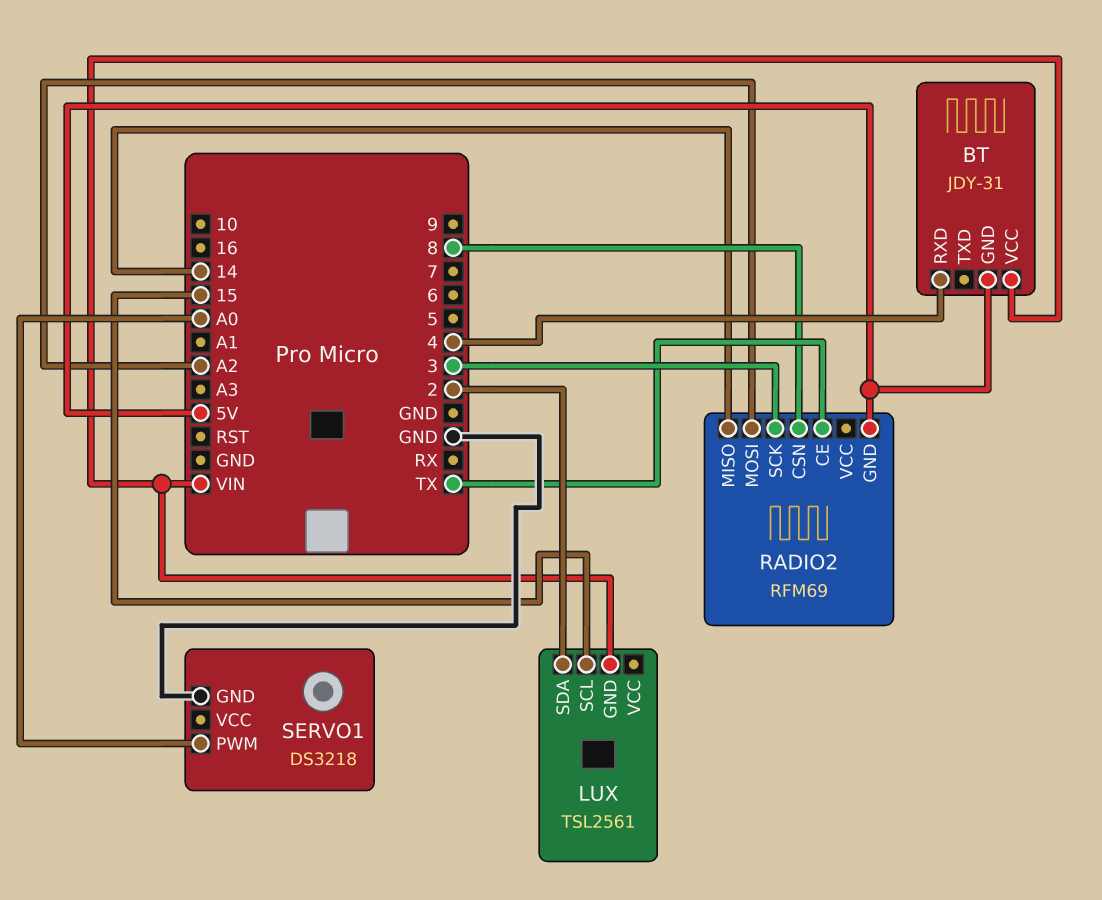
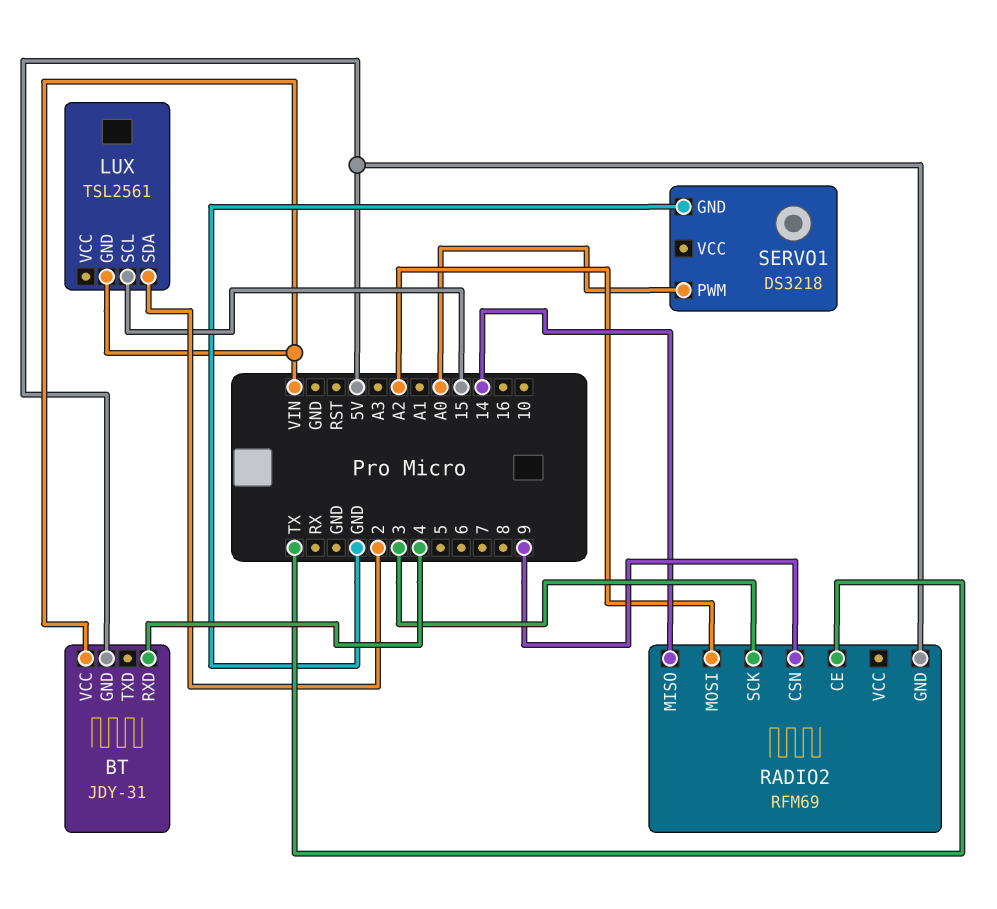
RADIO2 pin CSN: 8 -> 9

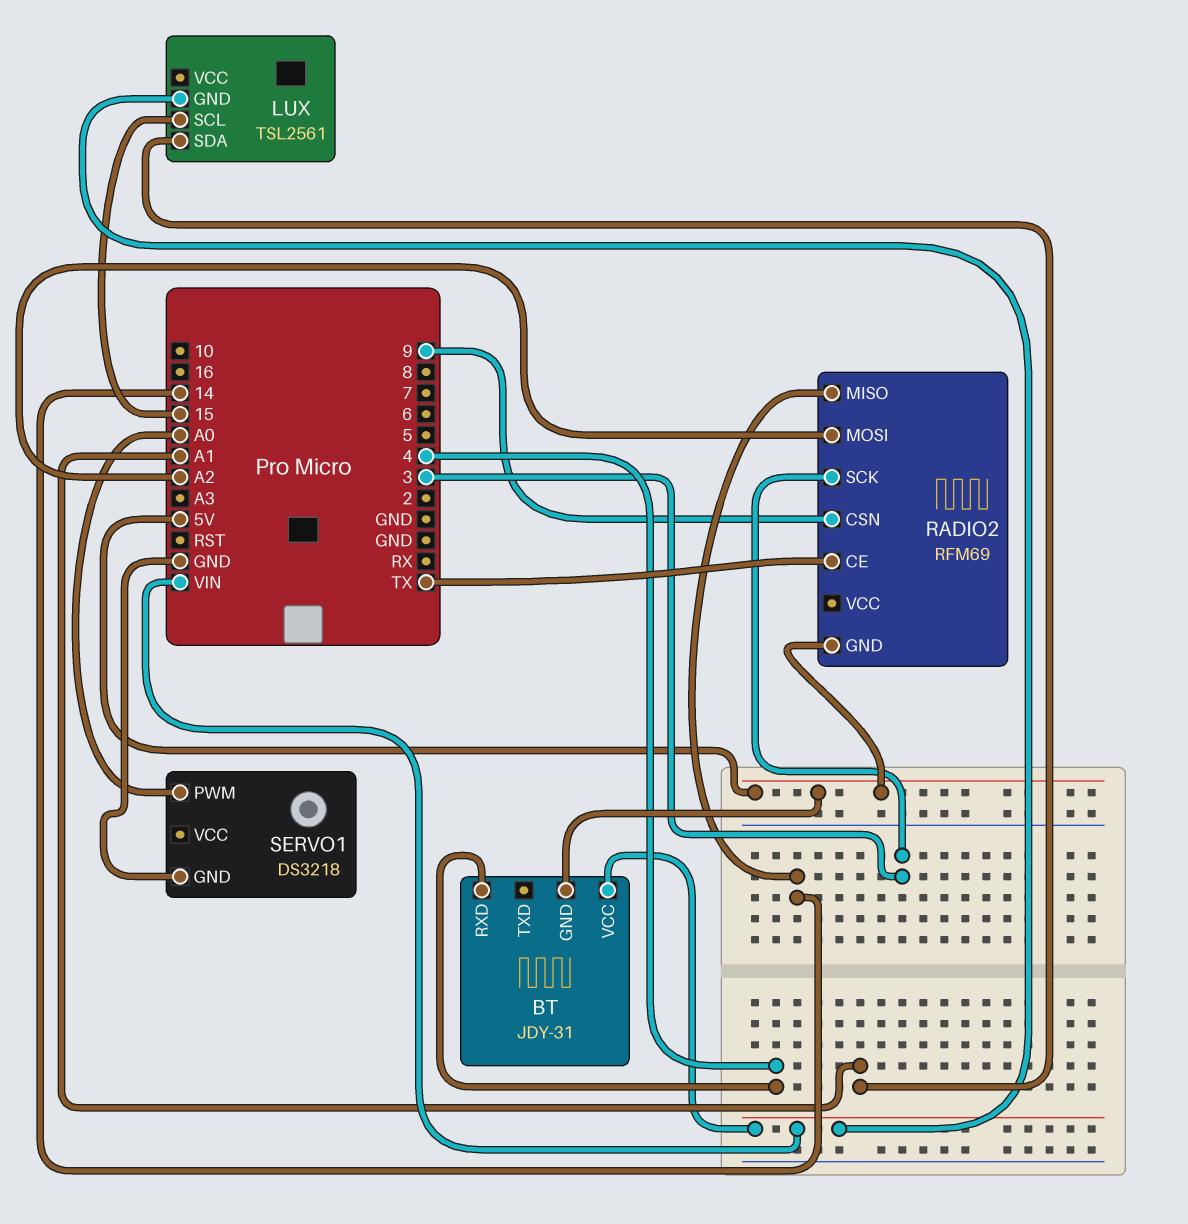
LUX pin SDA: 2 -> A1

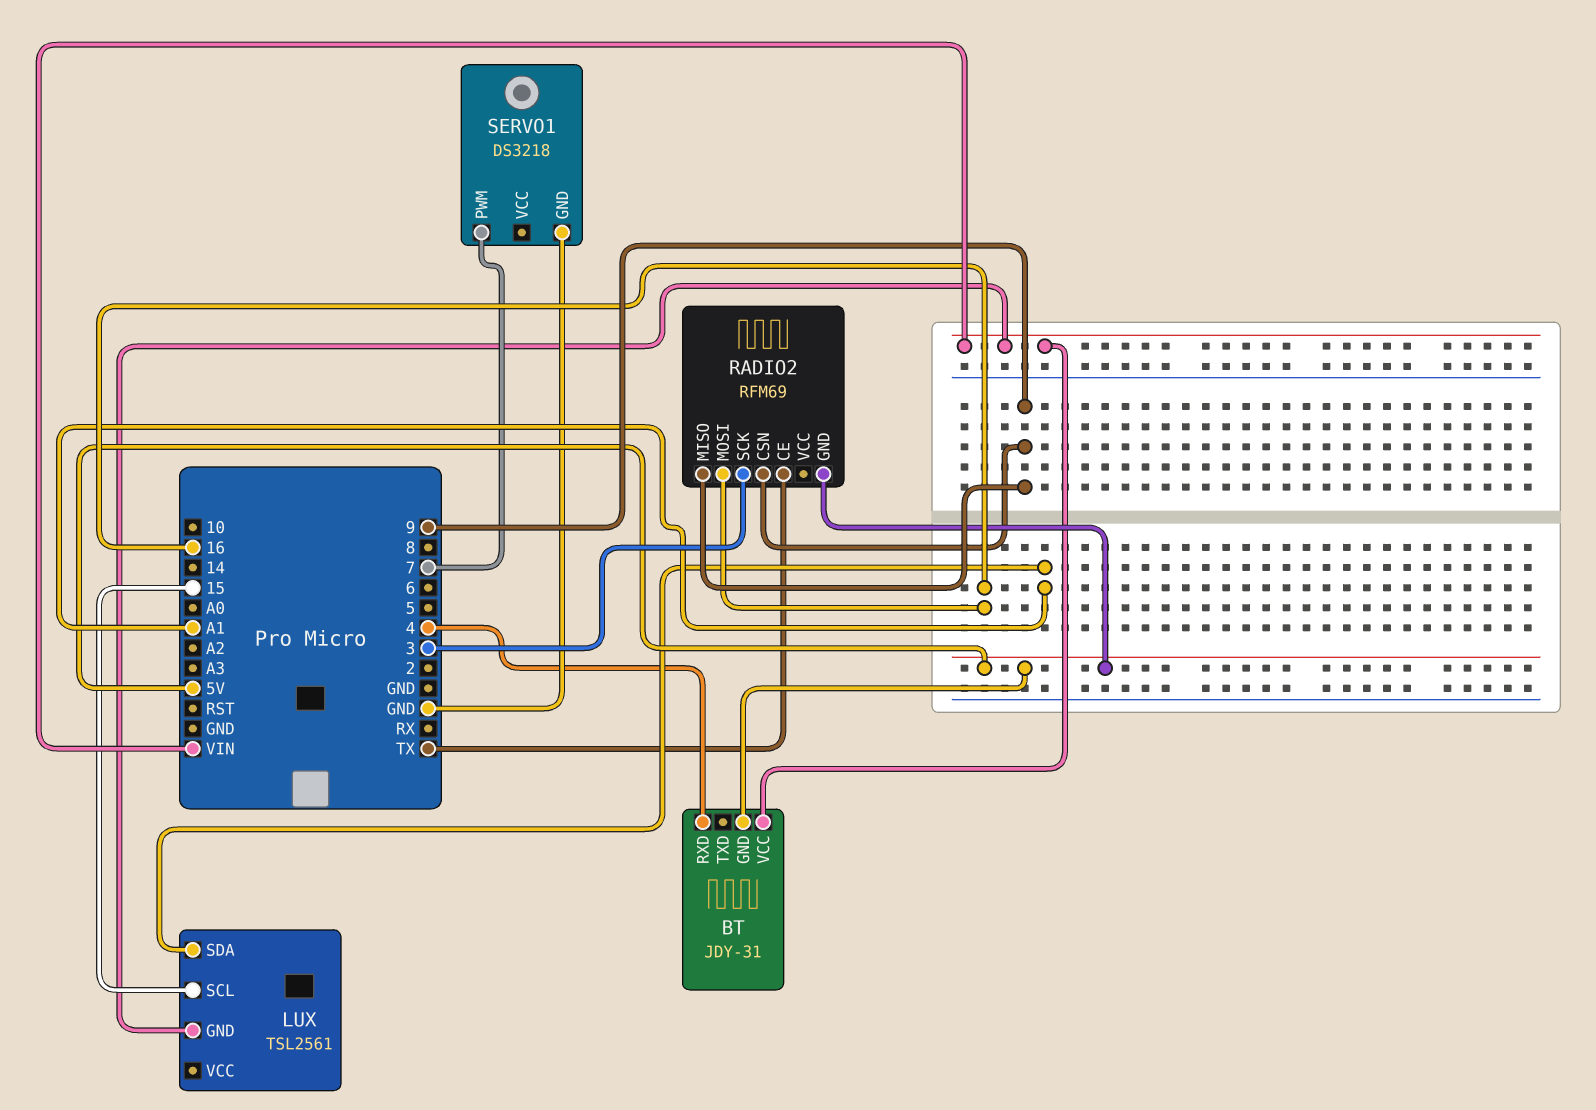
RADIO2 pin MISO: 14 -> 9
RADIO2 pin MOSI: A2 -> 16
SERVO1 pin PWM: A0 -> 7

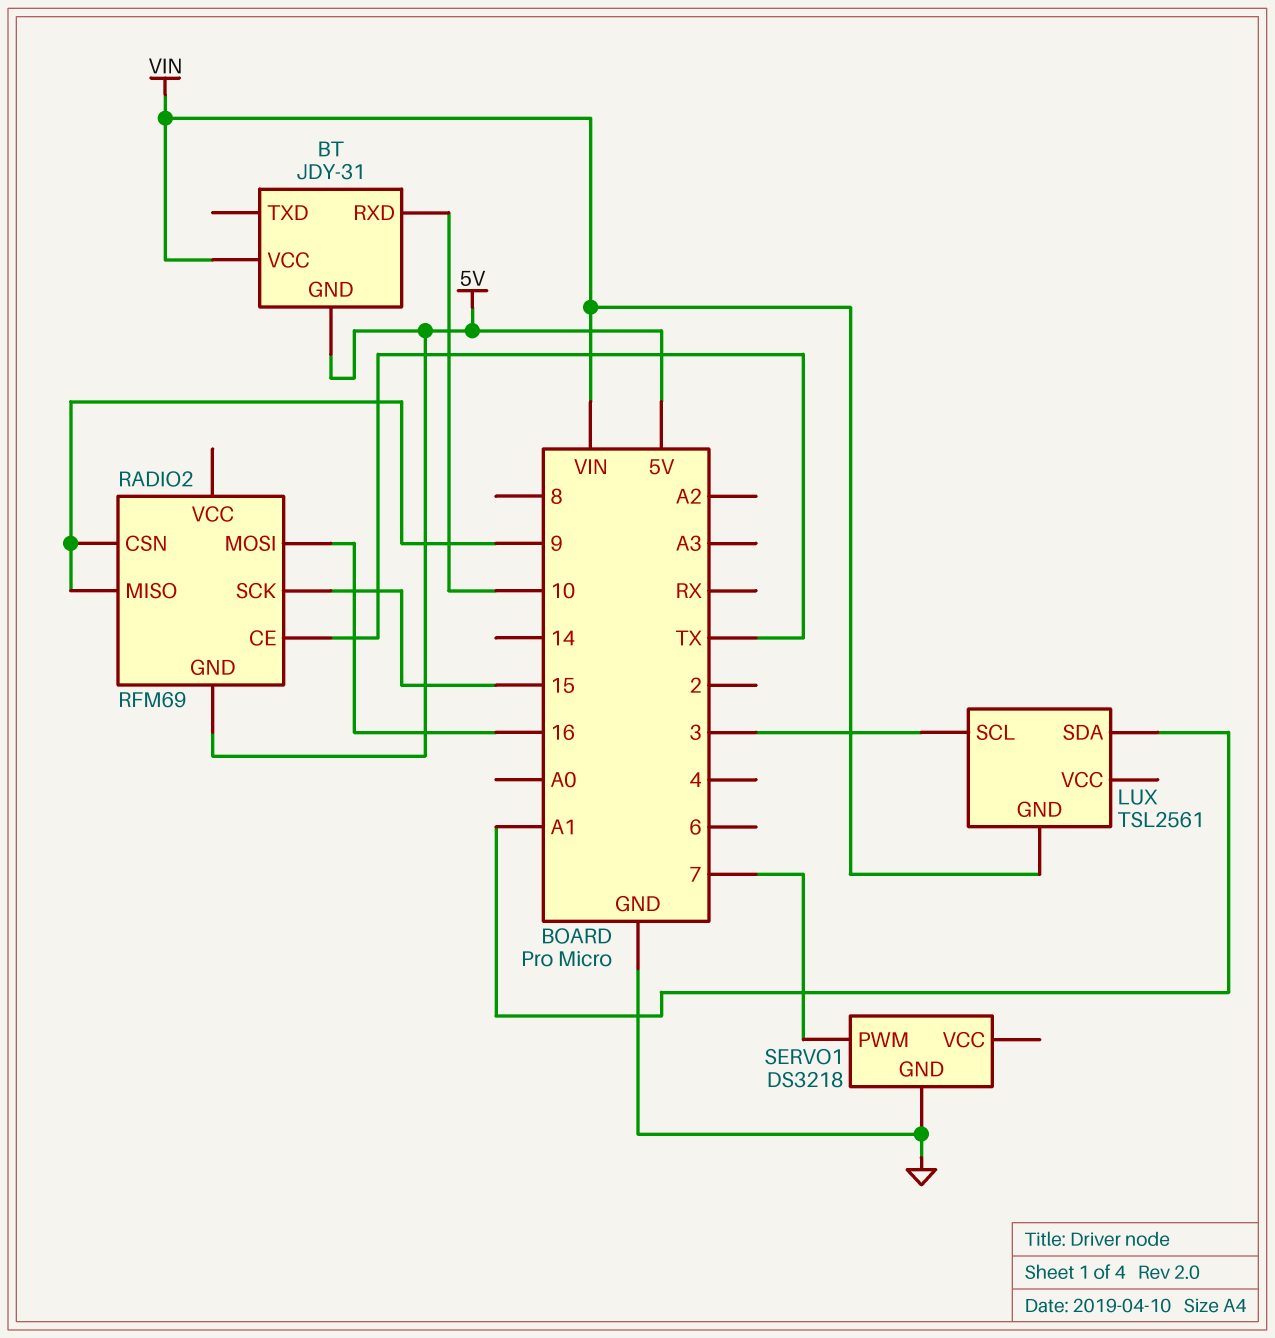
BT pin RXD: 4 -> 10
LUX pin SCL: 15 -> 3
RADIO2 pin SCK: 3 -> 15

